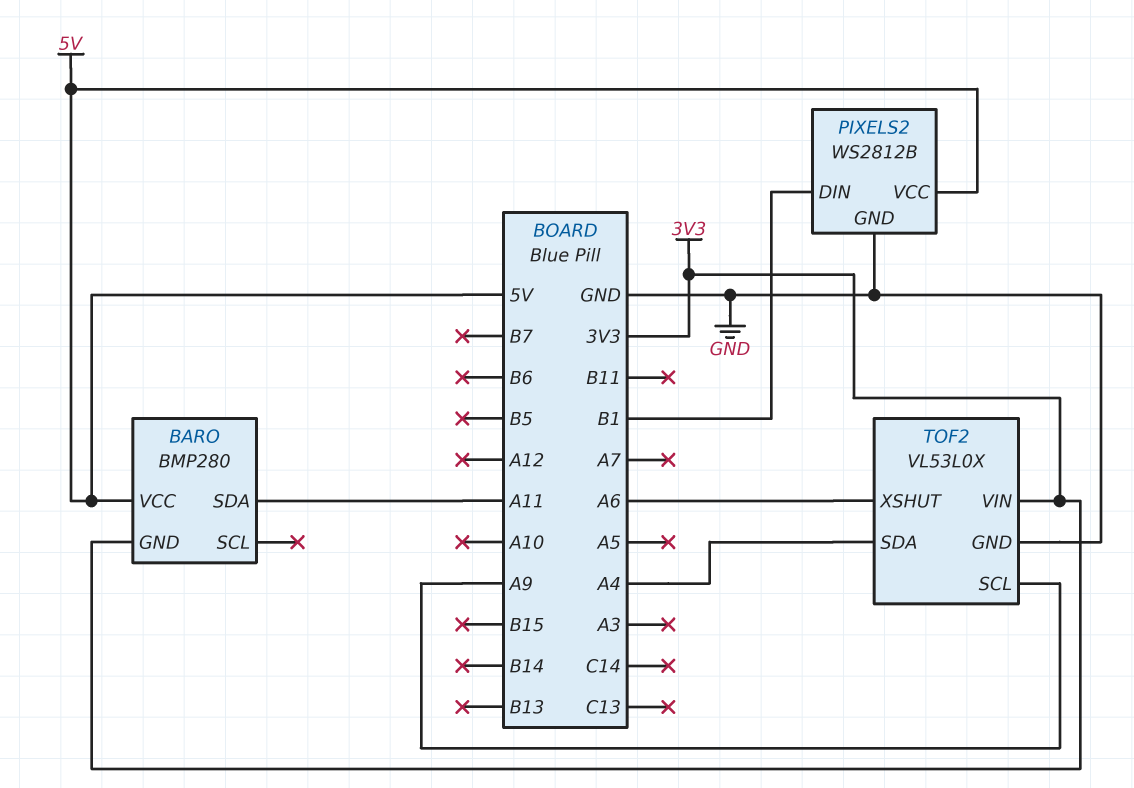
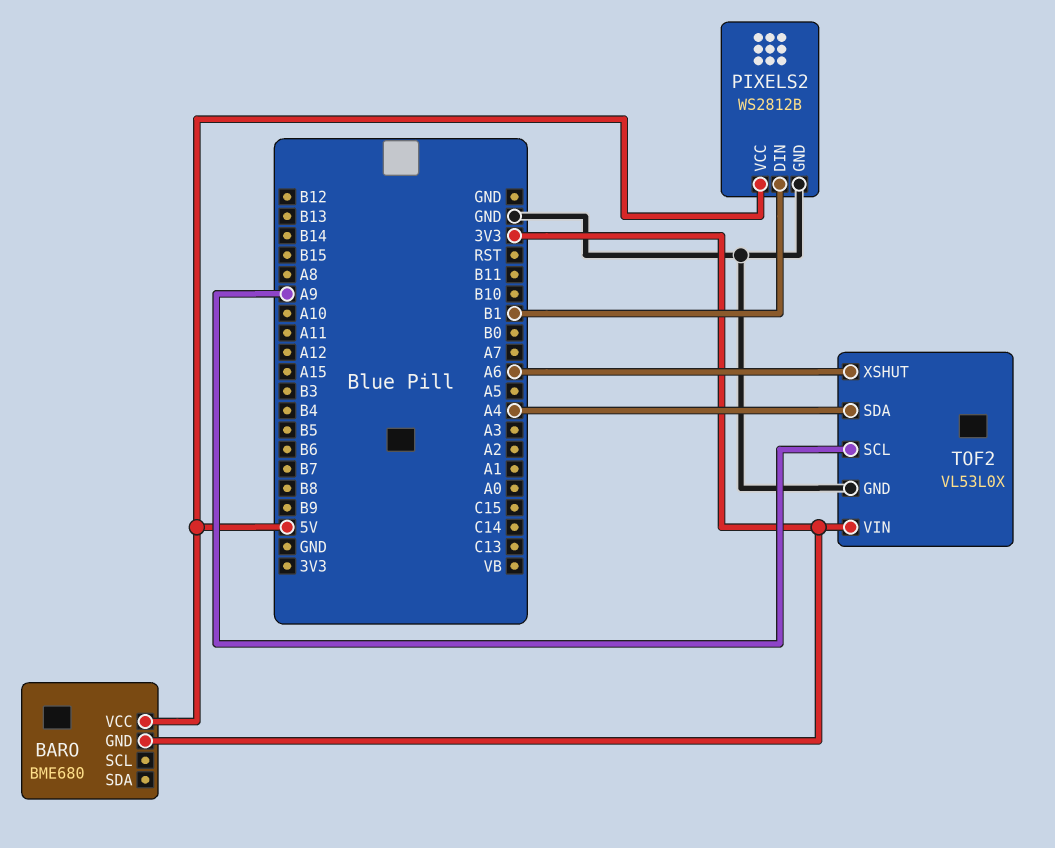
BARO: BMP280 -> BME680
BARO pin SDA: A11 -> none

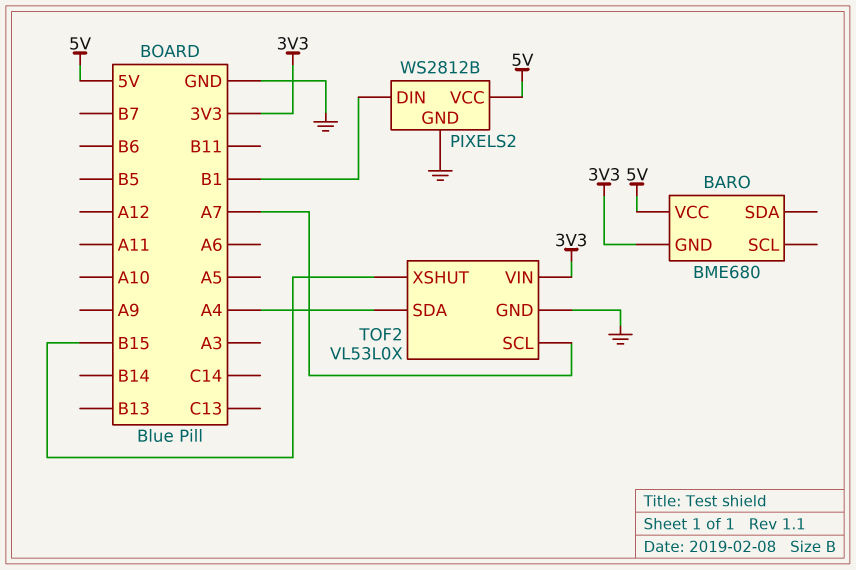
TOF2 pin SCL: A9 -> A7
TOF2 pin XSHUT: A6 -> B15

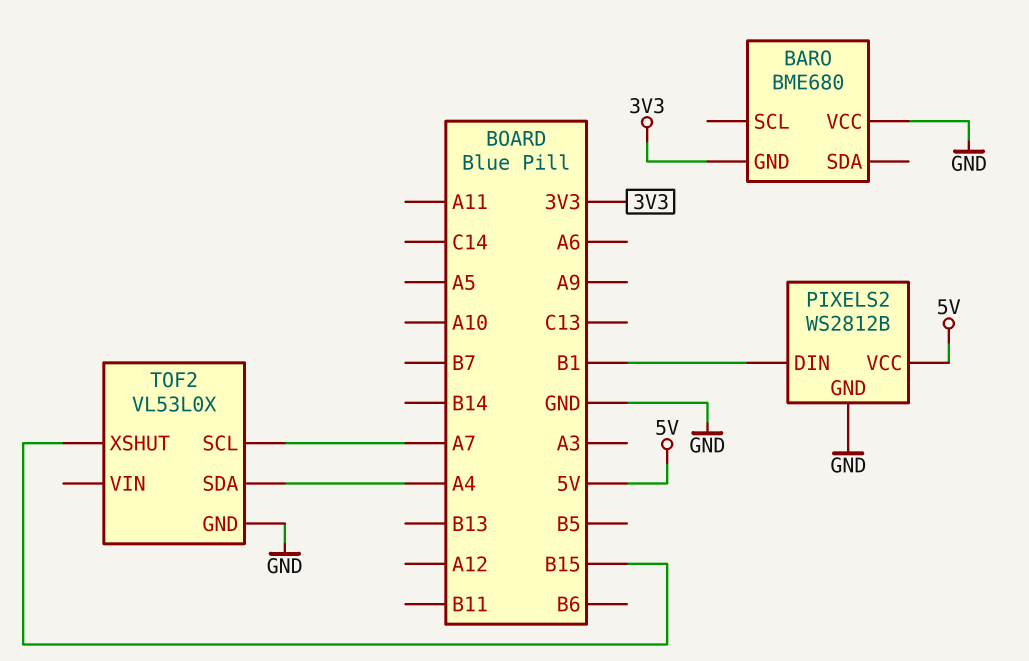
BARO pin VCC: 5V -> GND
TOF2 pin VIN: 3V3 -> none

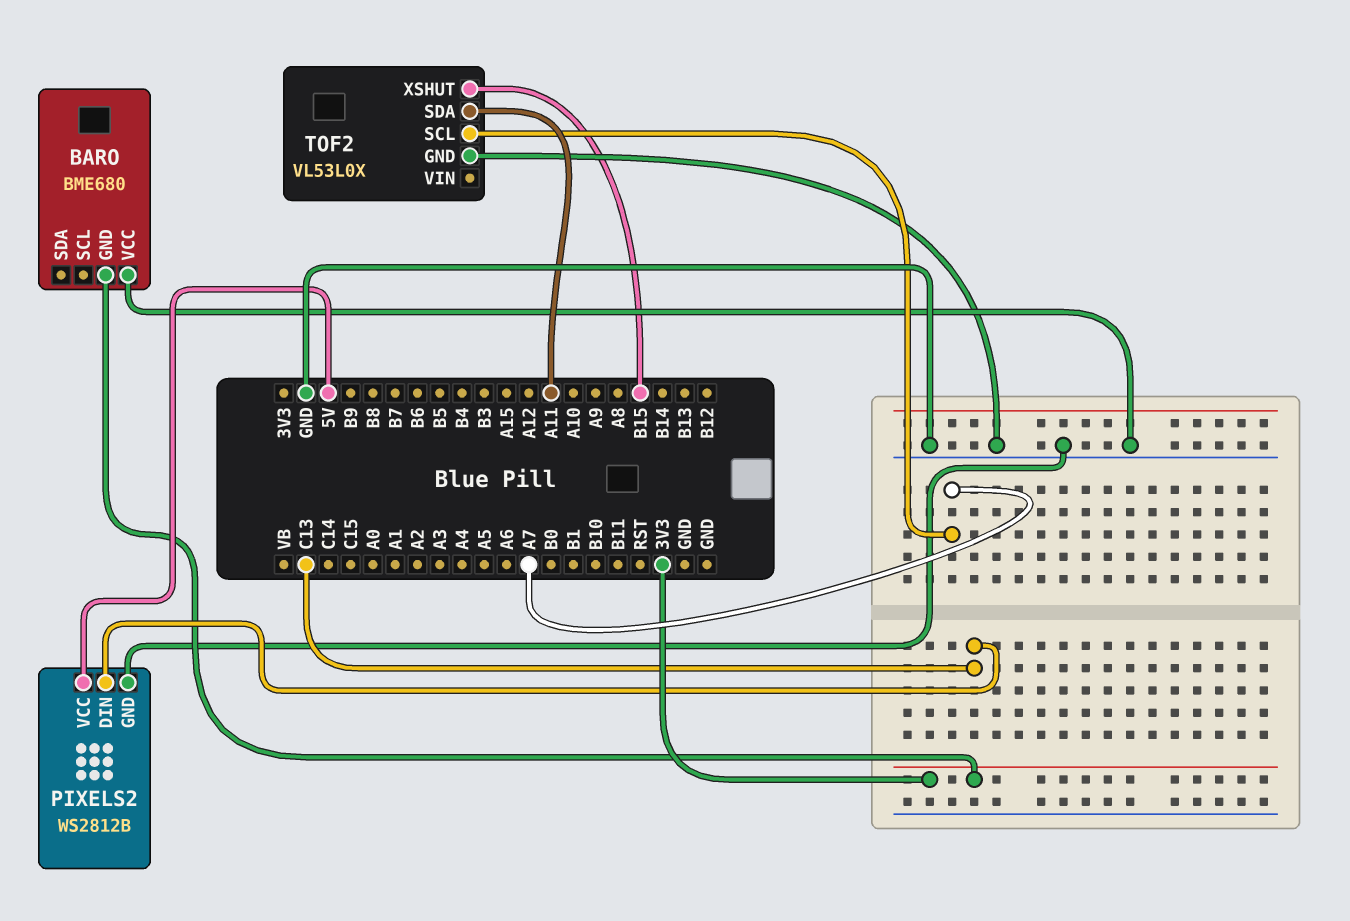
PIXELS2 pin DIN: B1 -> C13
TOF2 pin SDA: A4 -> A11

